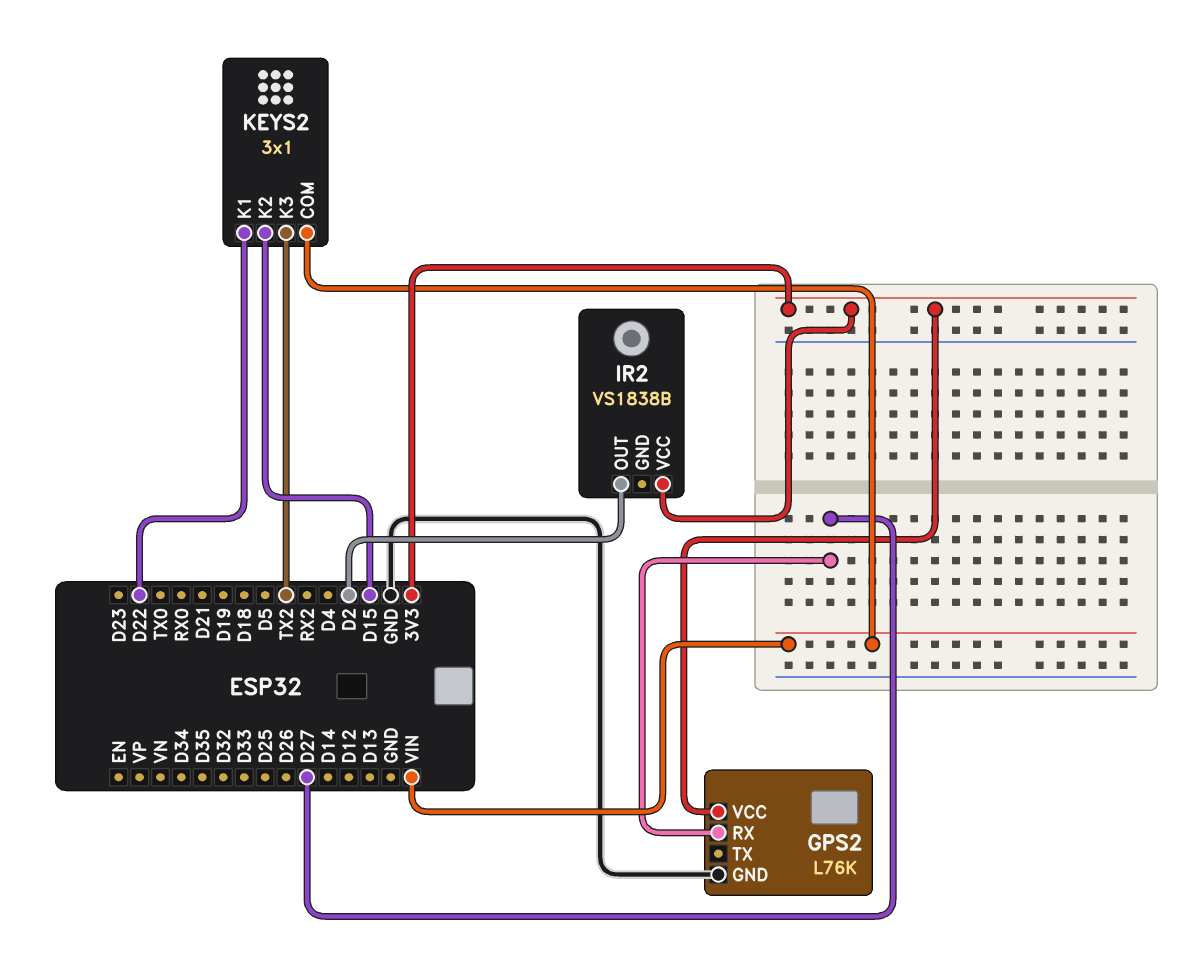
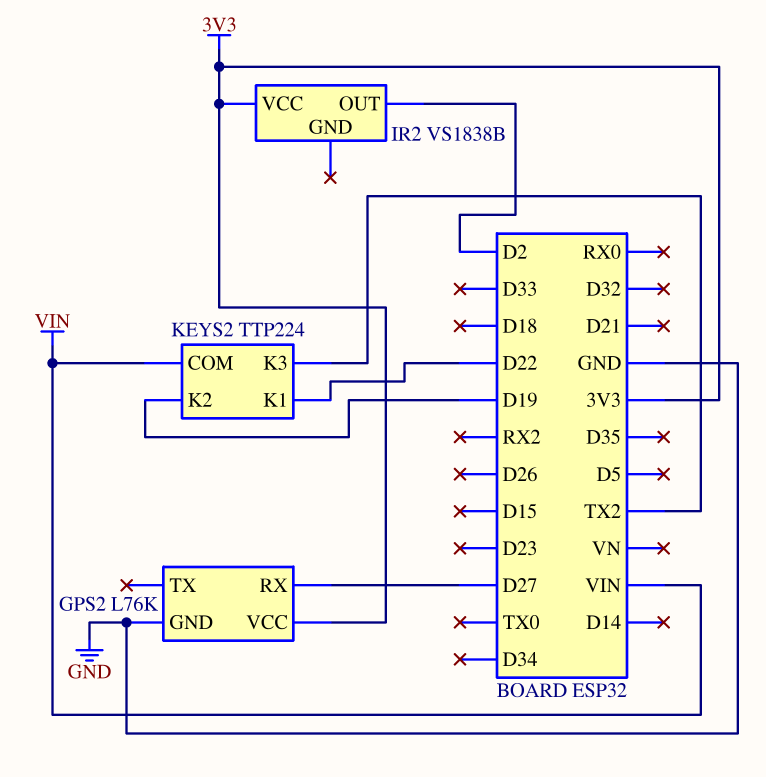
KEYS2: 3x1 -> TTP224
KEYS2 pin K2: D15 -> D19

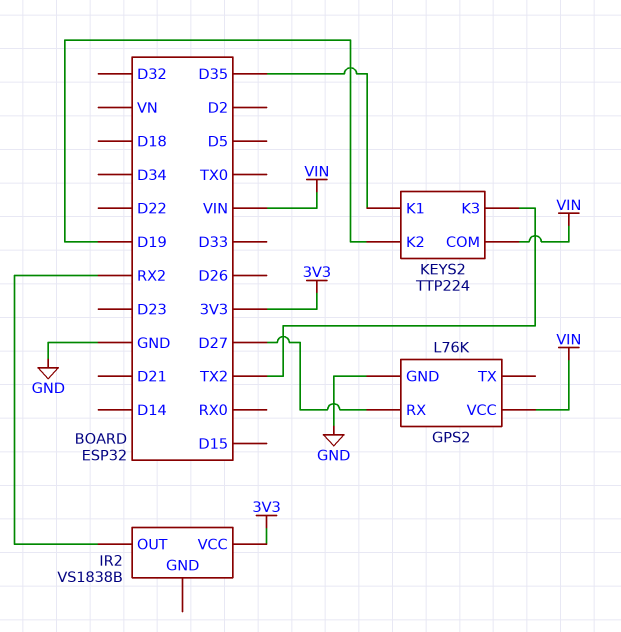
GPS2 pin VCC: 3V3 -> VIN
IR2 pin OUT: D2 -> RX2
KEYS2 pin K1: D22 -> D35

